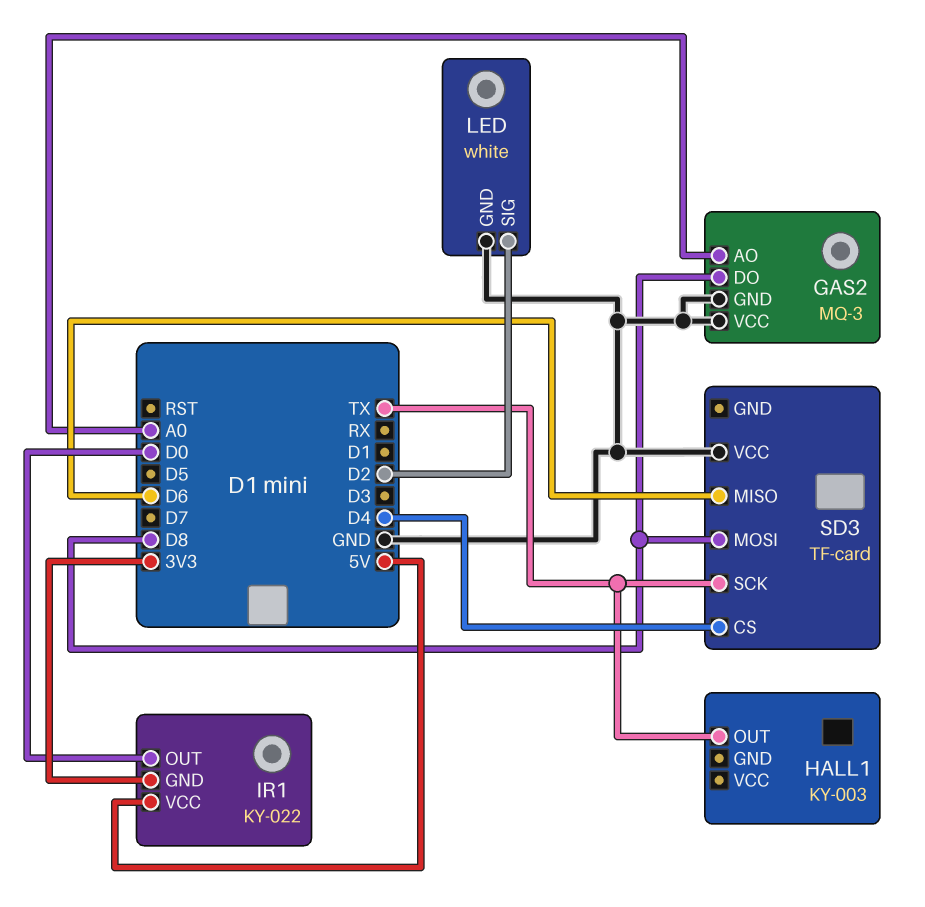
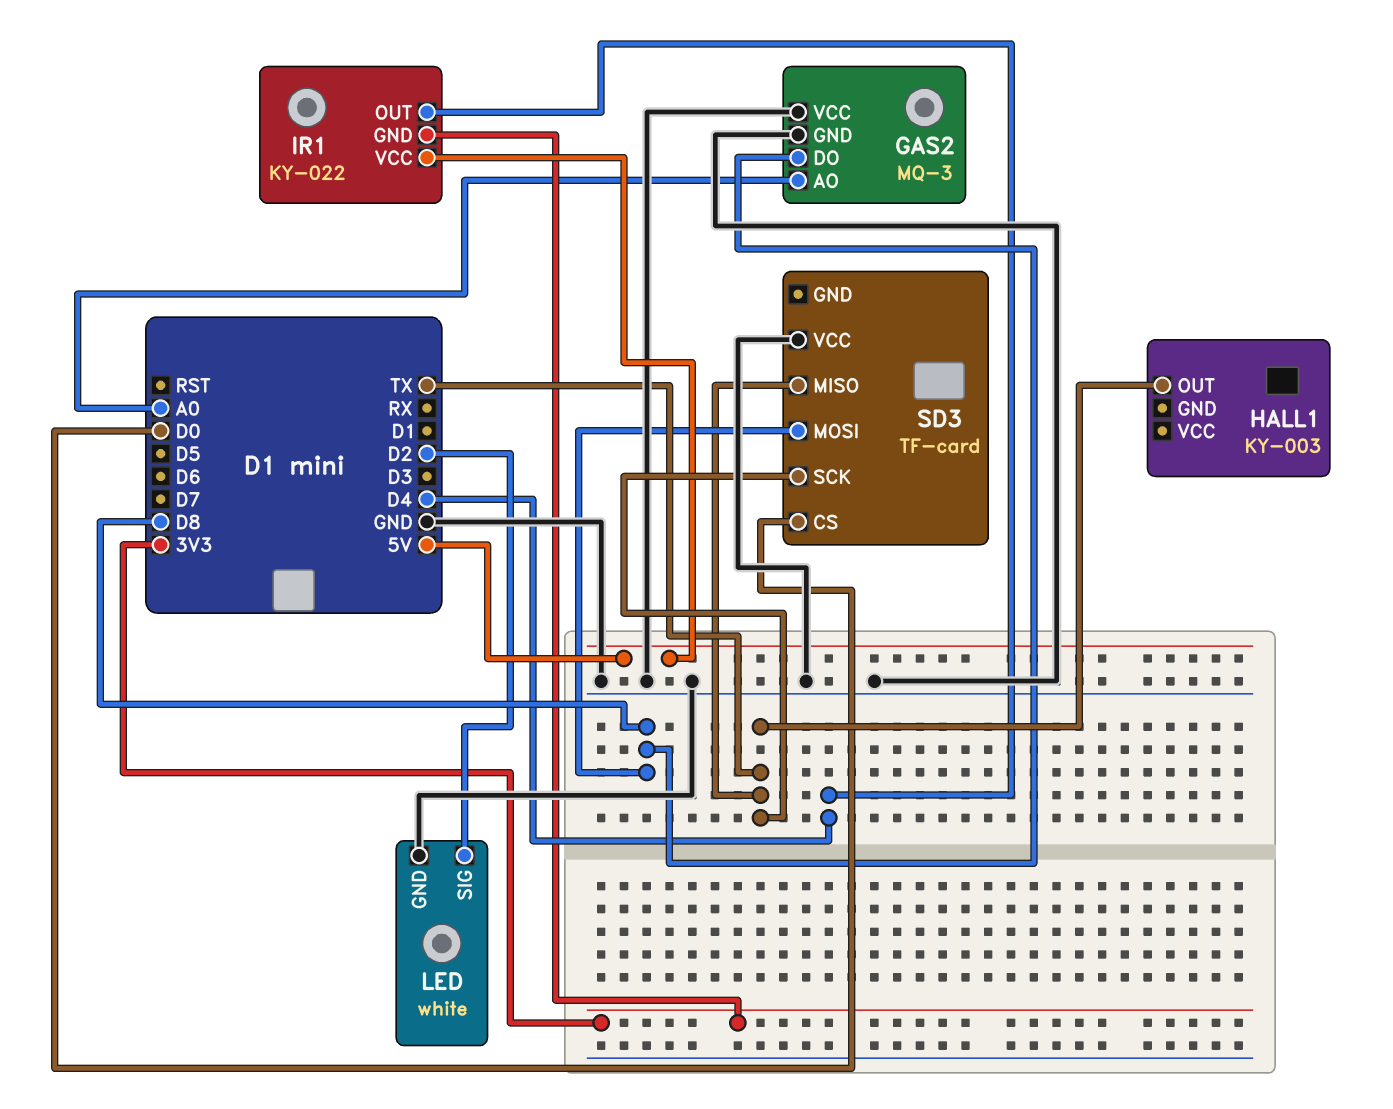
IR1 pin OUT: D0 -> D4
SD3 pin CS: D4 -> D0
SD3 pin MISO: D6 -> TX

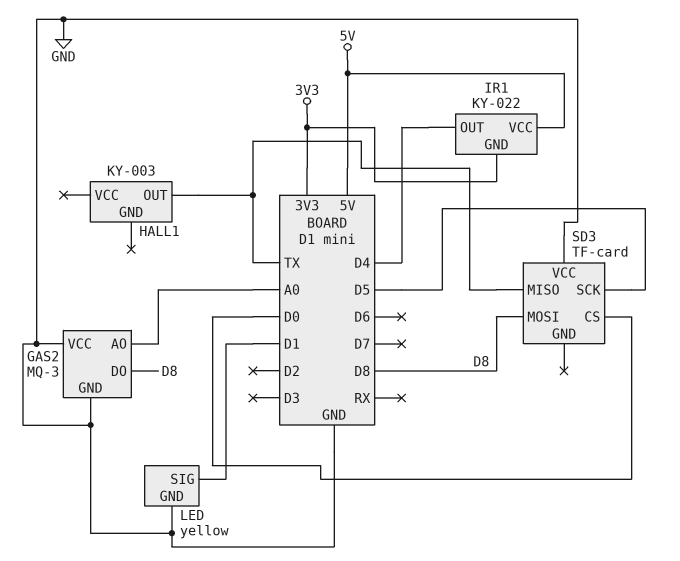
LED: white -> yellow
LED pin SIG: D2 -> D1
SD3 pin SCK: TX -> D5

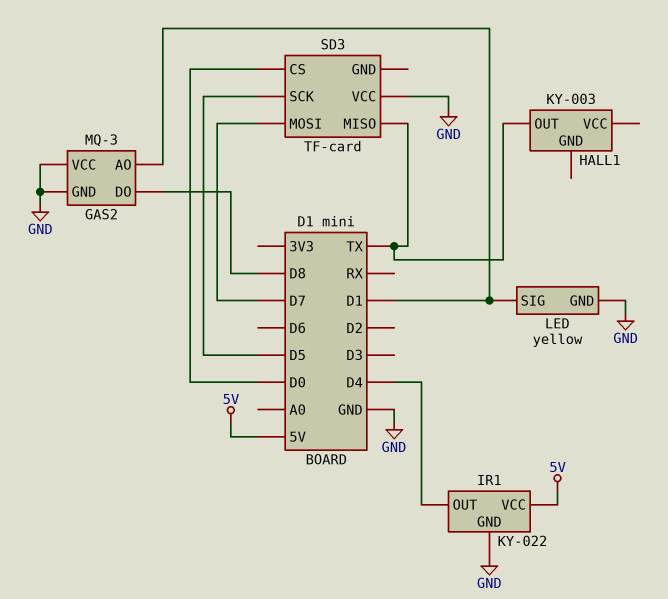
GAS2 pin AO: A0 -> D1
IR1 pin GND: 3V3 -> GND
SD3 pin MOSI: D8 -> D7

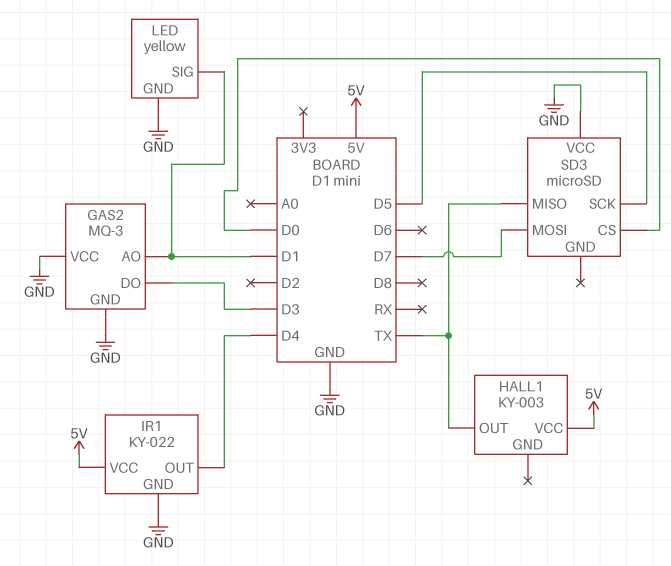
GAS2 pin DO: D8 -> D3
HALL1 pin VCC: none -> 5V
SD3: TF-card -> microSD

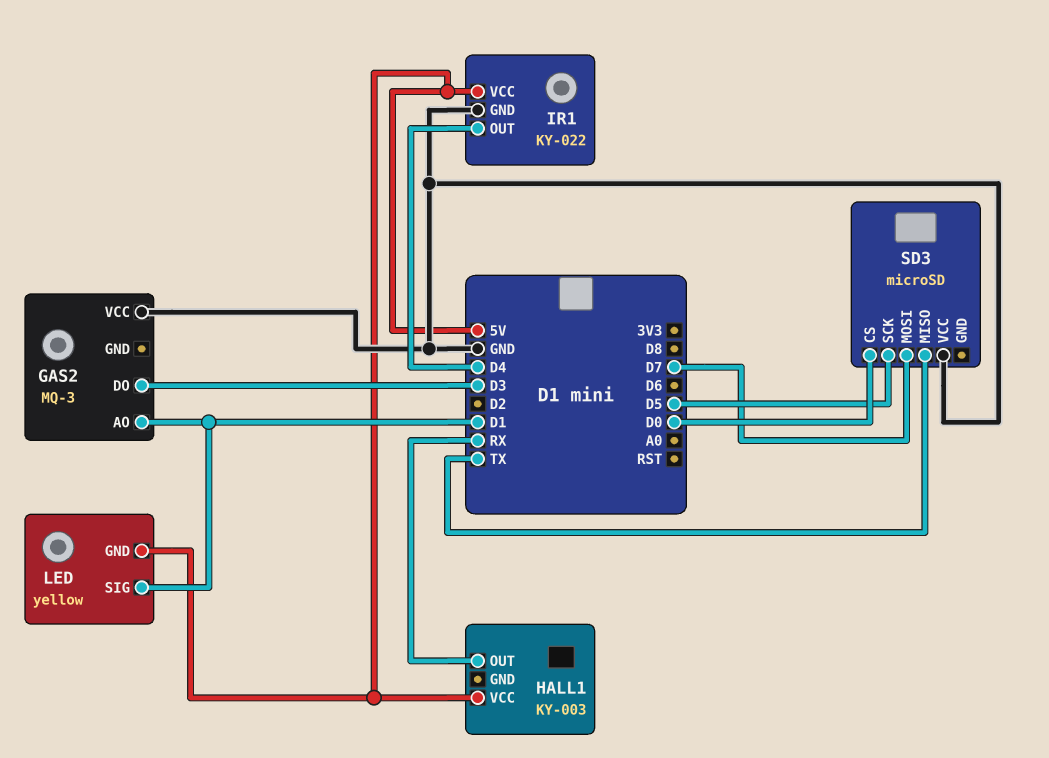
GAS2 pin GND: GND -> none
HALL1 pin OUT: TX -> RX
LED pin GND: GND -> 5V

